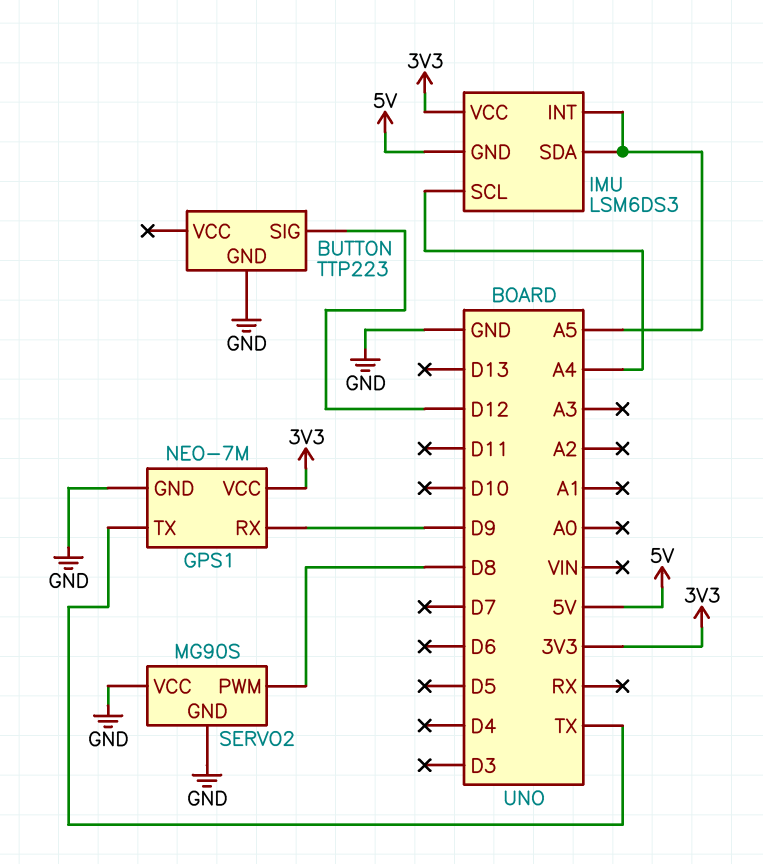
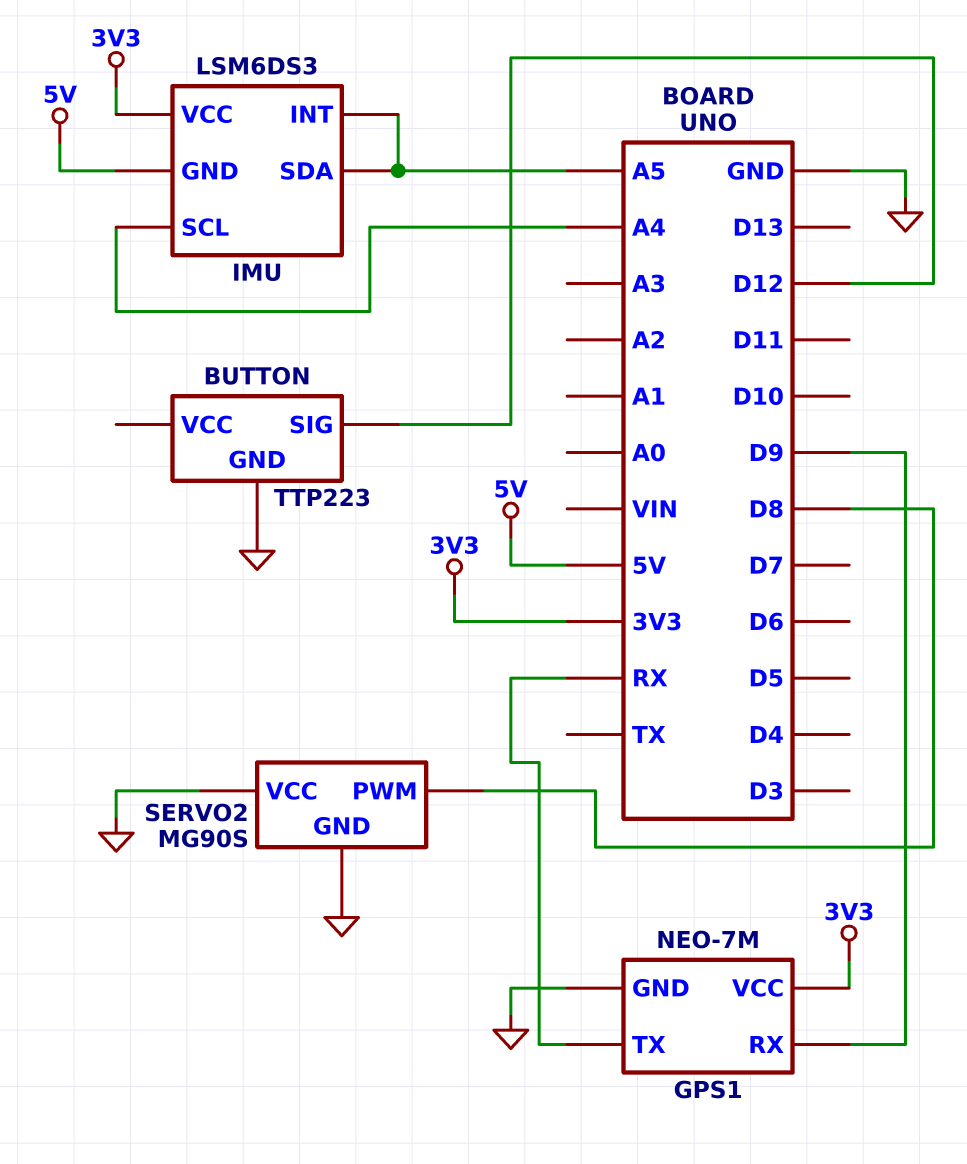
GPS1 pin TX: TX -> RX

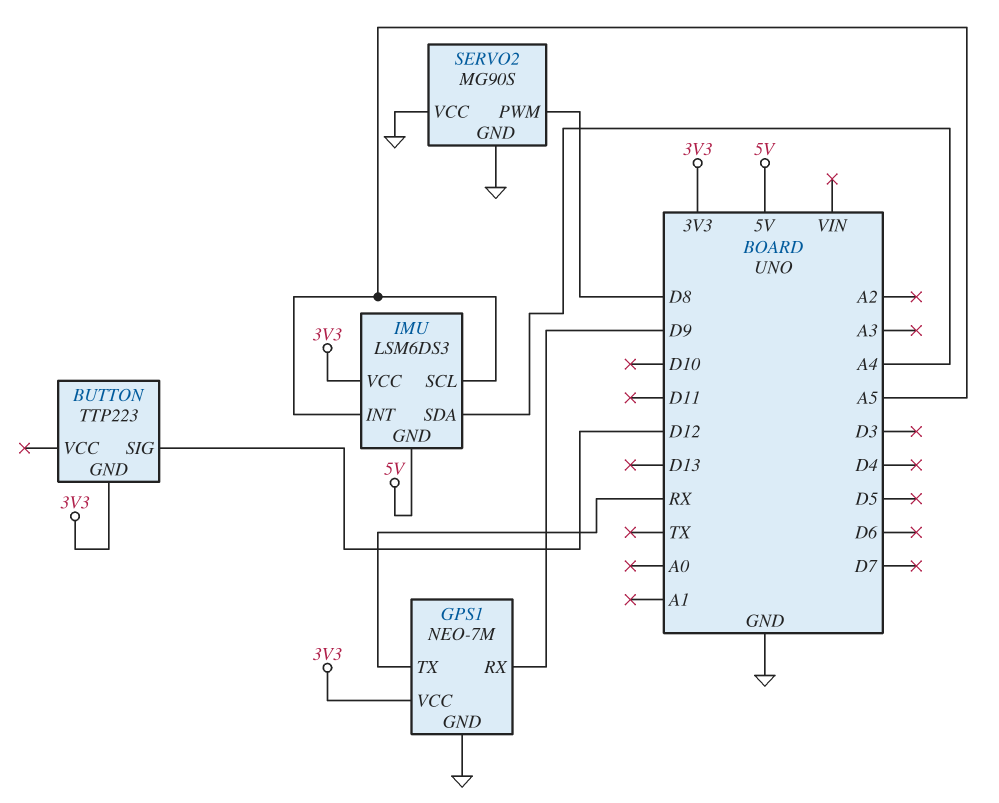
BUTTON pin GND: GND -> 3V3
IMU pin SCL: A4 -> A5
IMU pin SDA: A5 -> A4

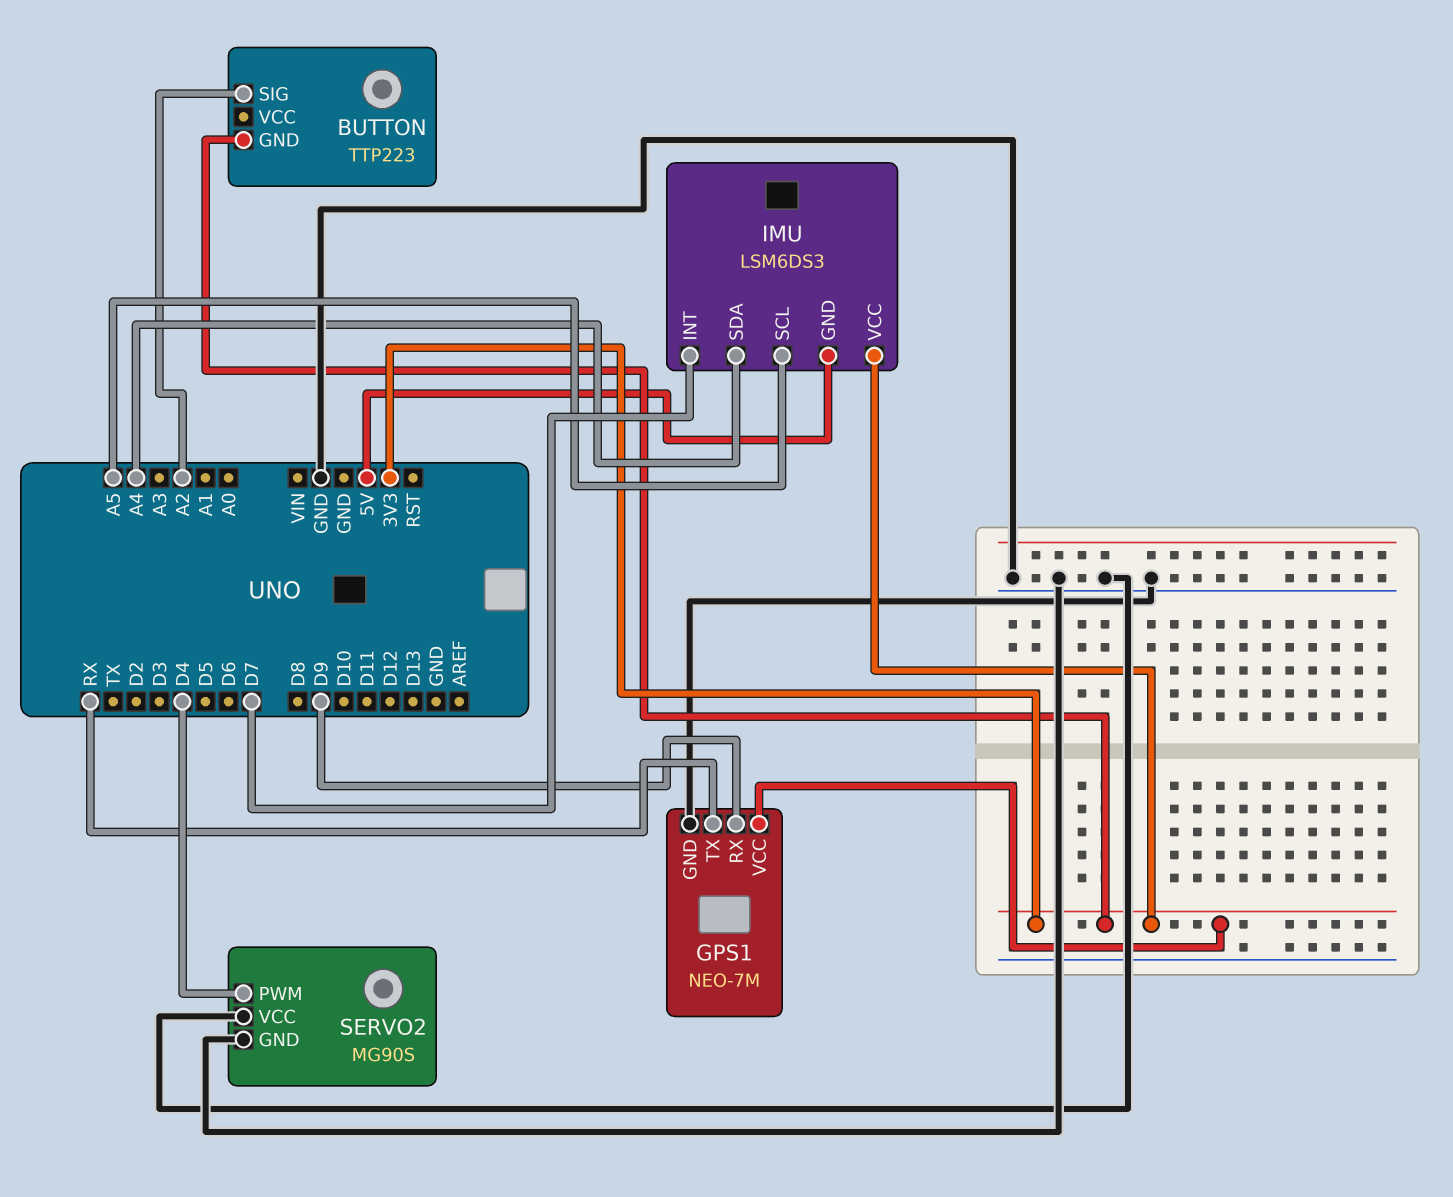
BUTTON pin SIG: D12 -> A2
IMU pin INT: A5 -> D7
SERVO2 pin PWM: D8 -> D4

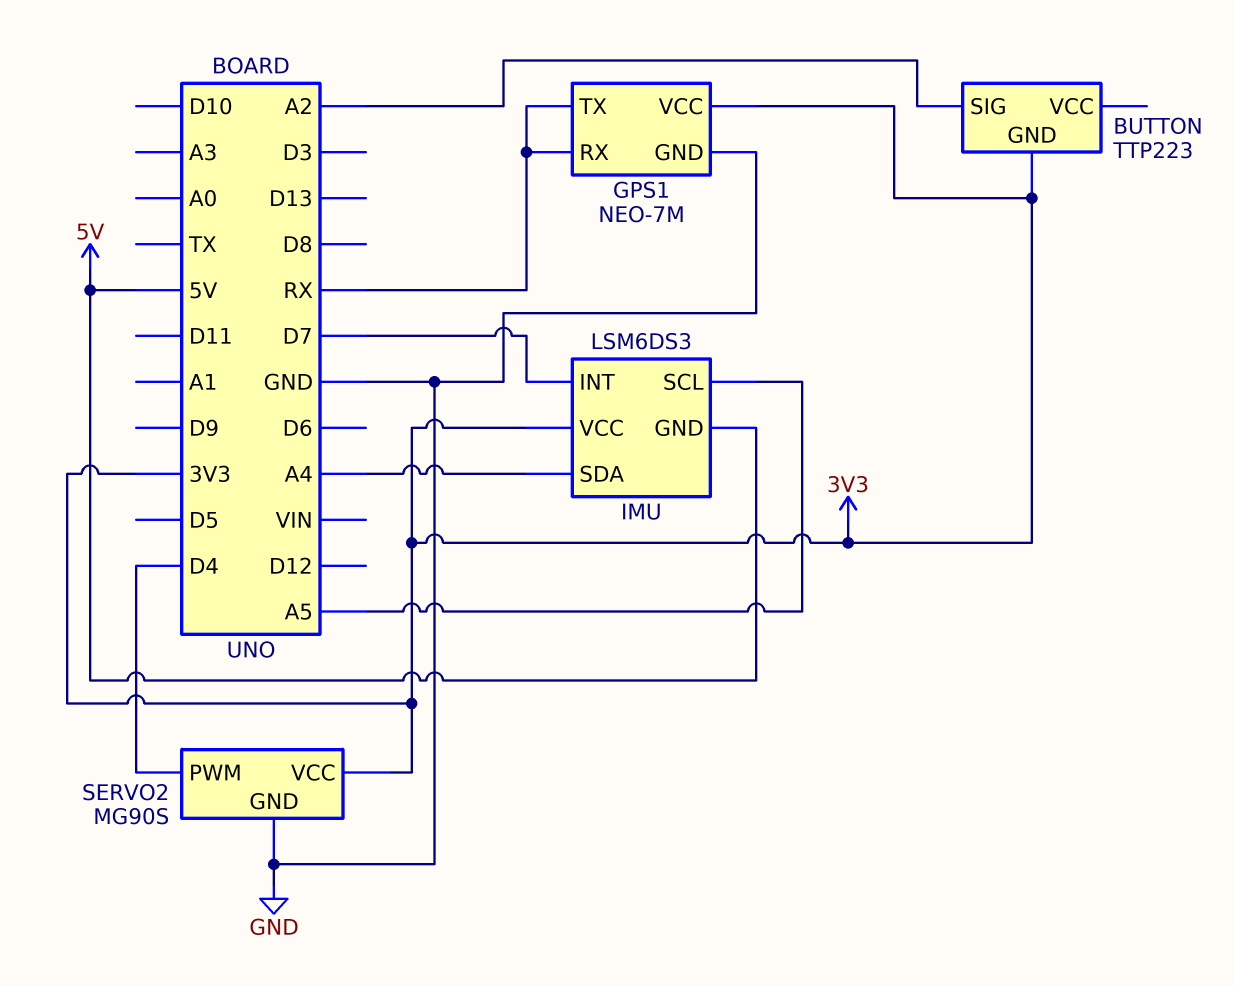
GPS1 pin RX: D9 -> RX
SERVO2 pin VCC: GND -> 3V3

